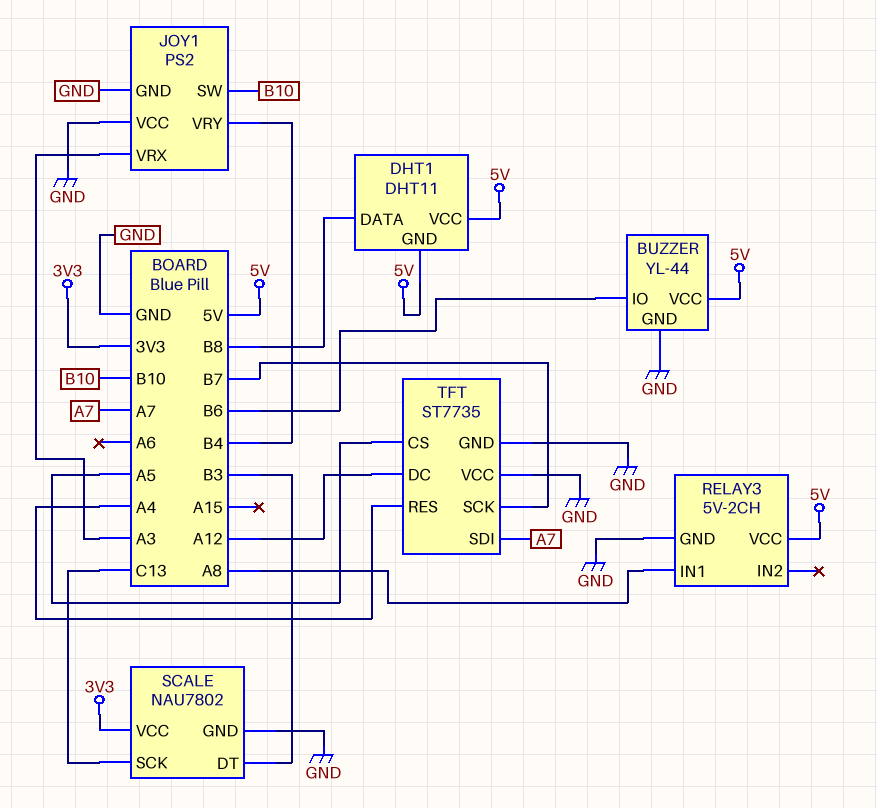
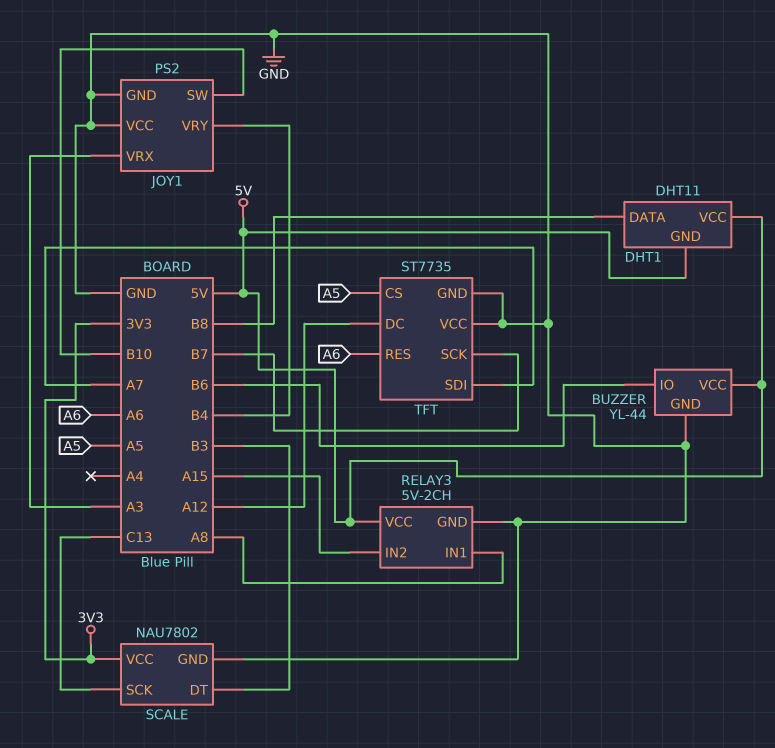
RELAY3 pin IN2: none -> A15
TFT pin RES: A4 -> A6

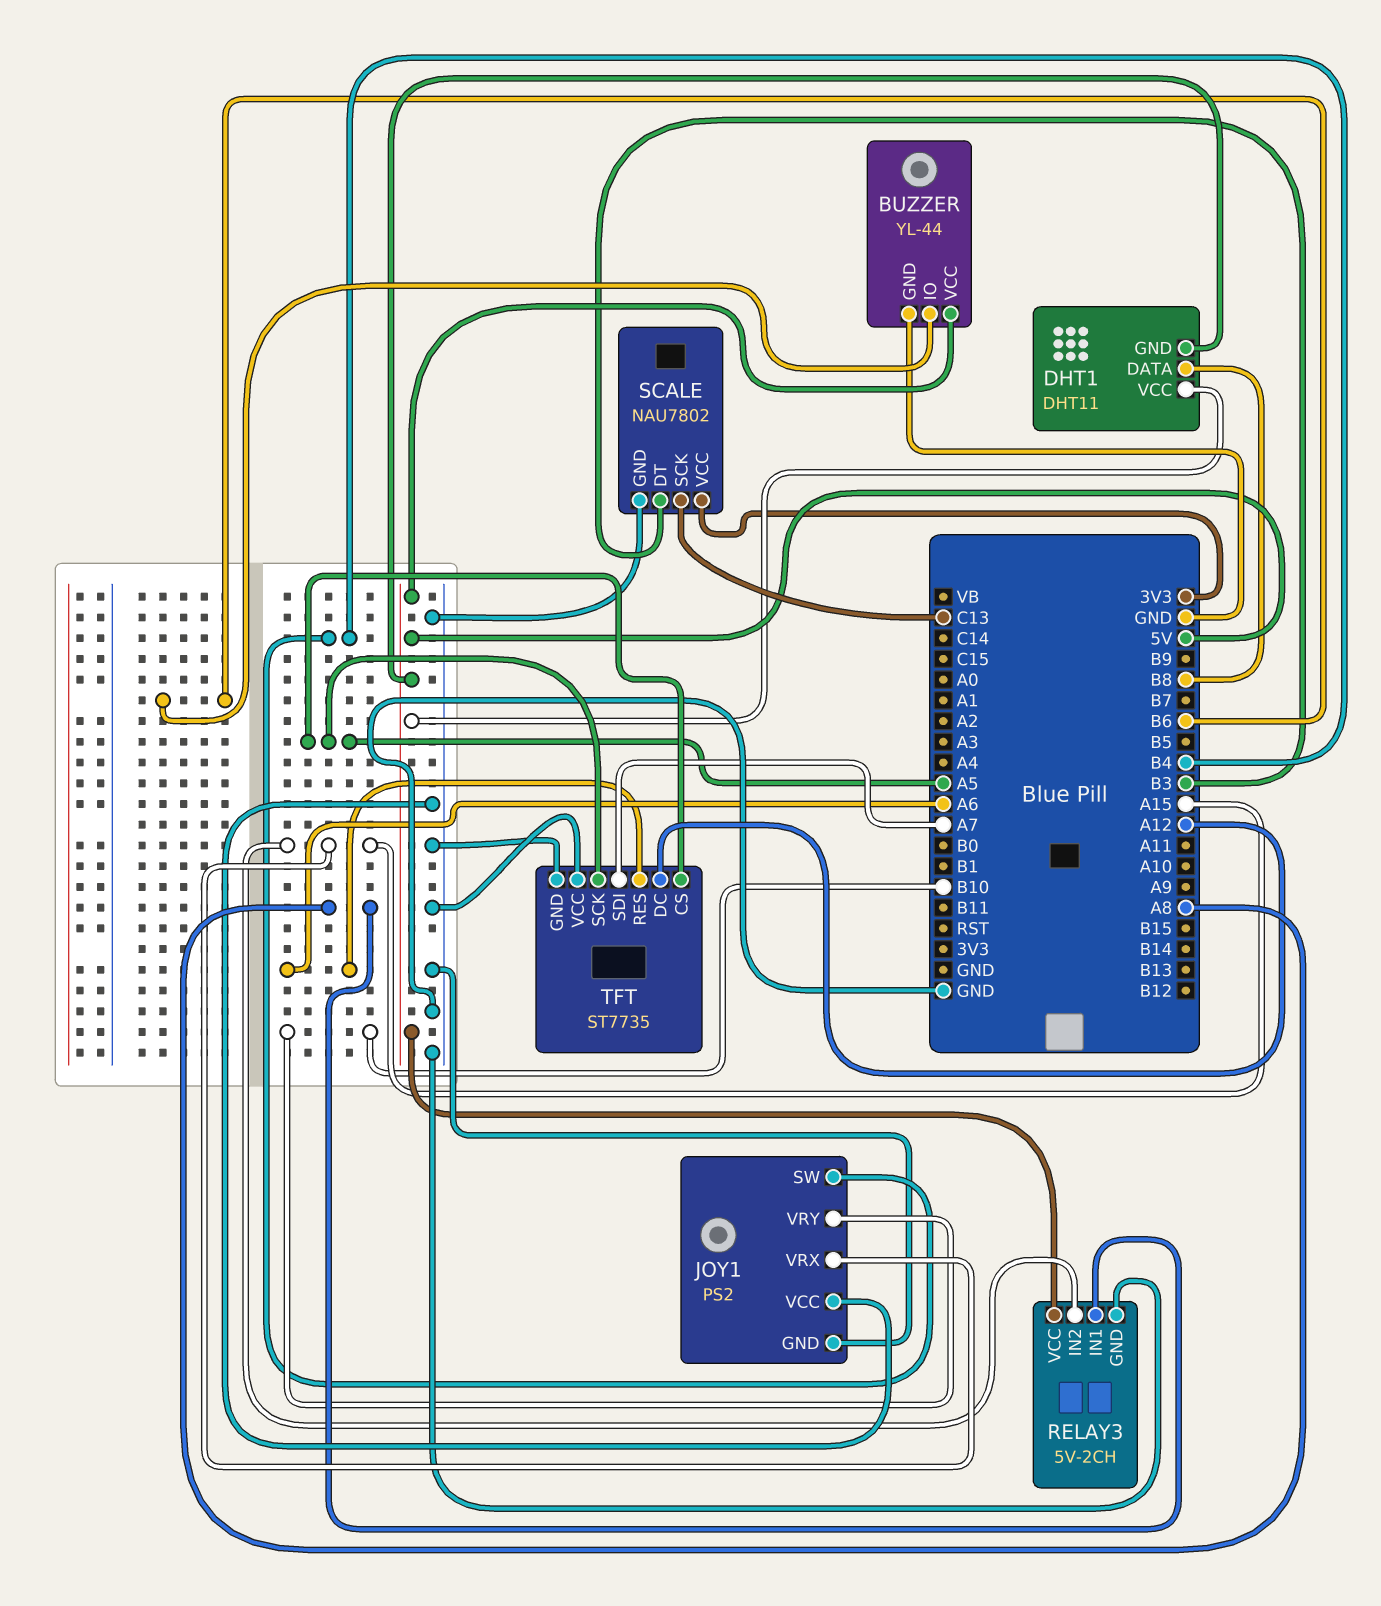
JOY1 pin SW: B10 -> B4
JOY1 pin VRX: A3 -> A15
JOY1 pin VRY: B4 -> B10
TFT pin SCK: B7 -> A5

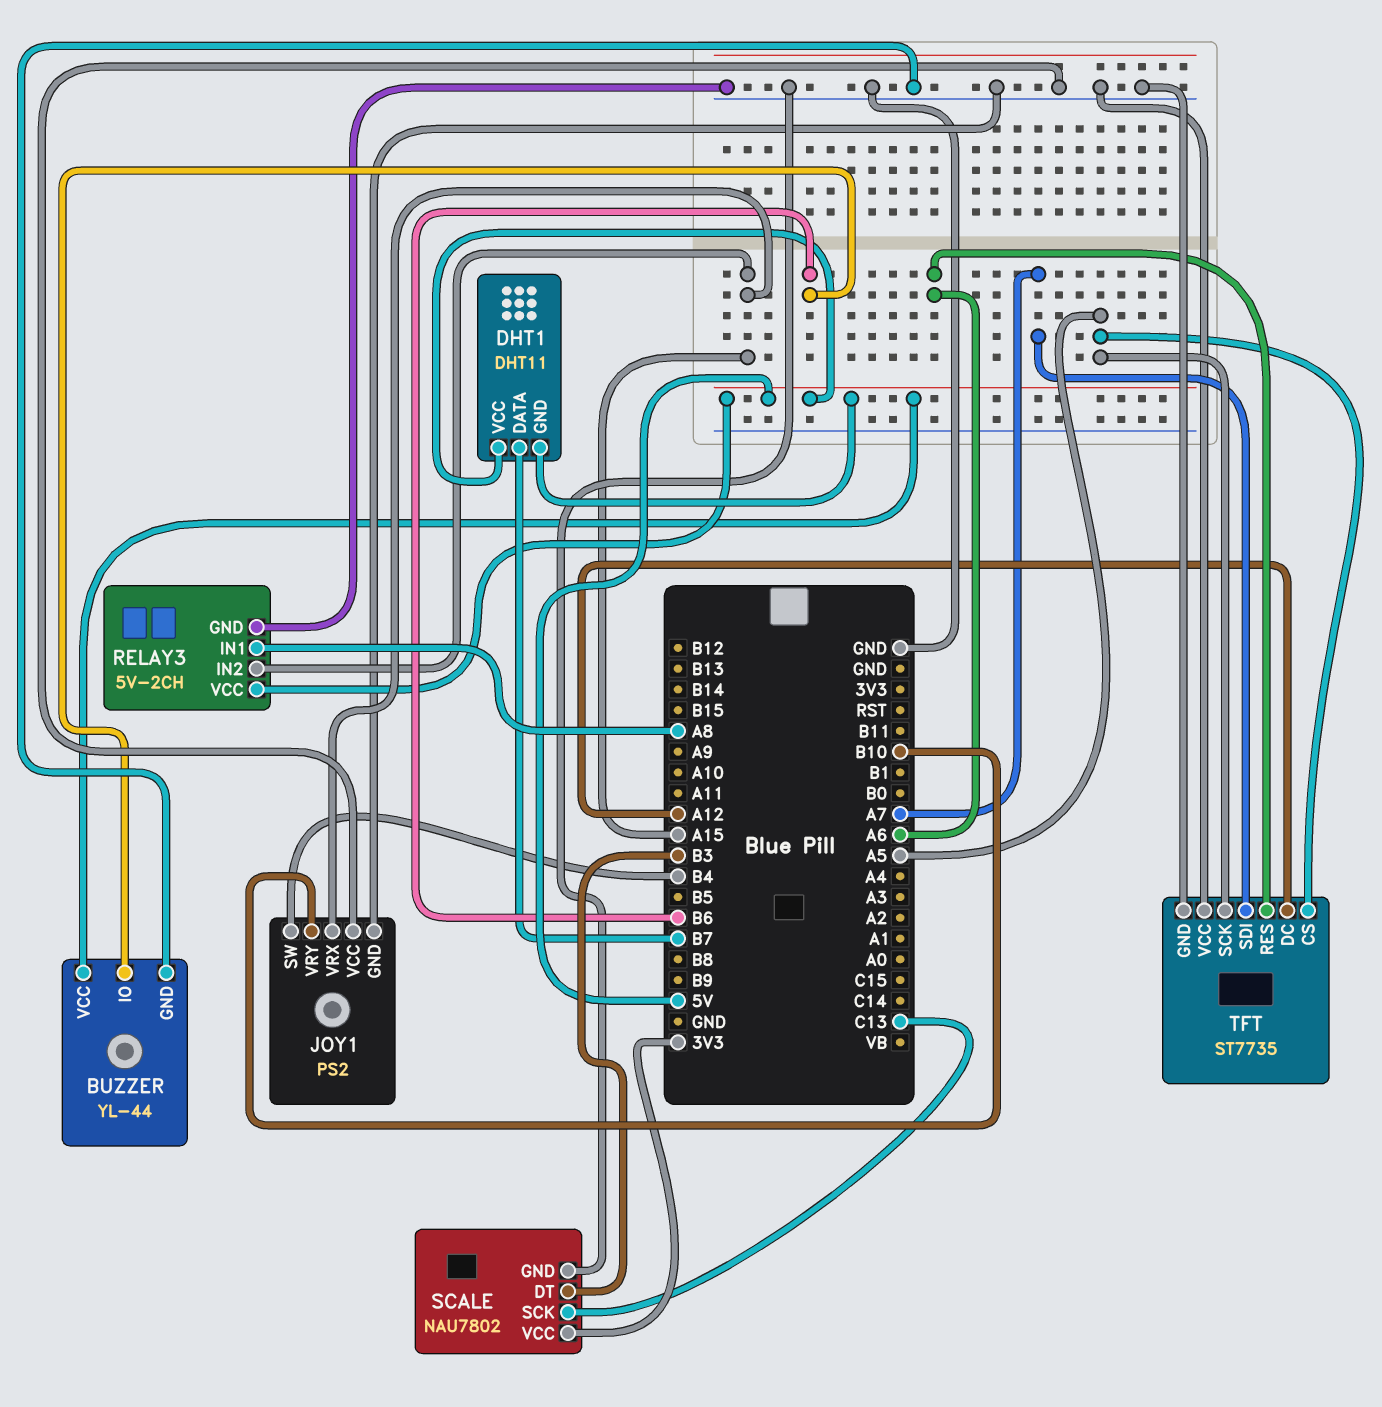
DHT1 pin DATA: B8 -> B7

